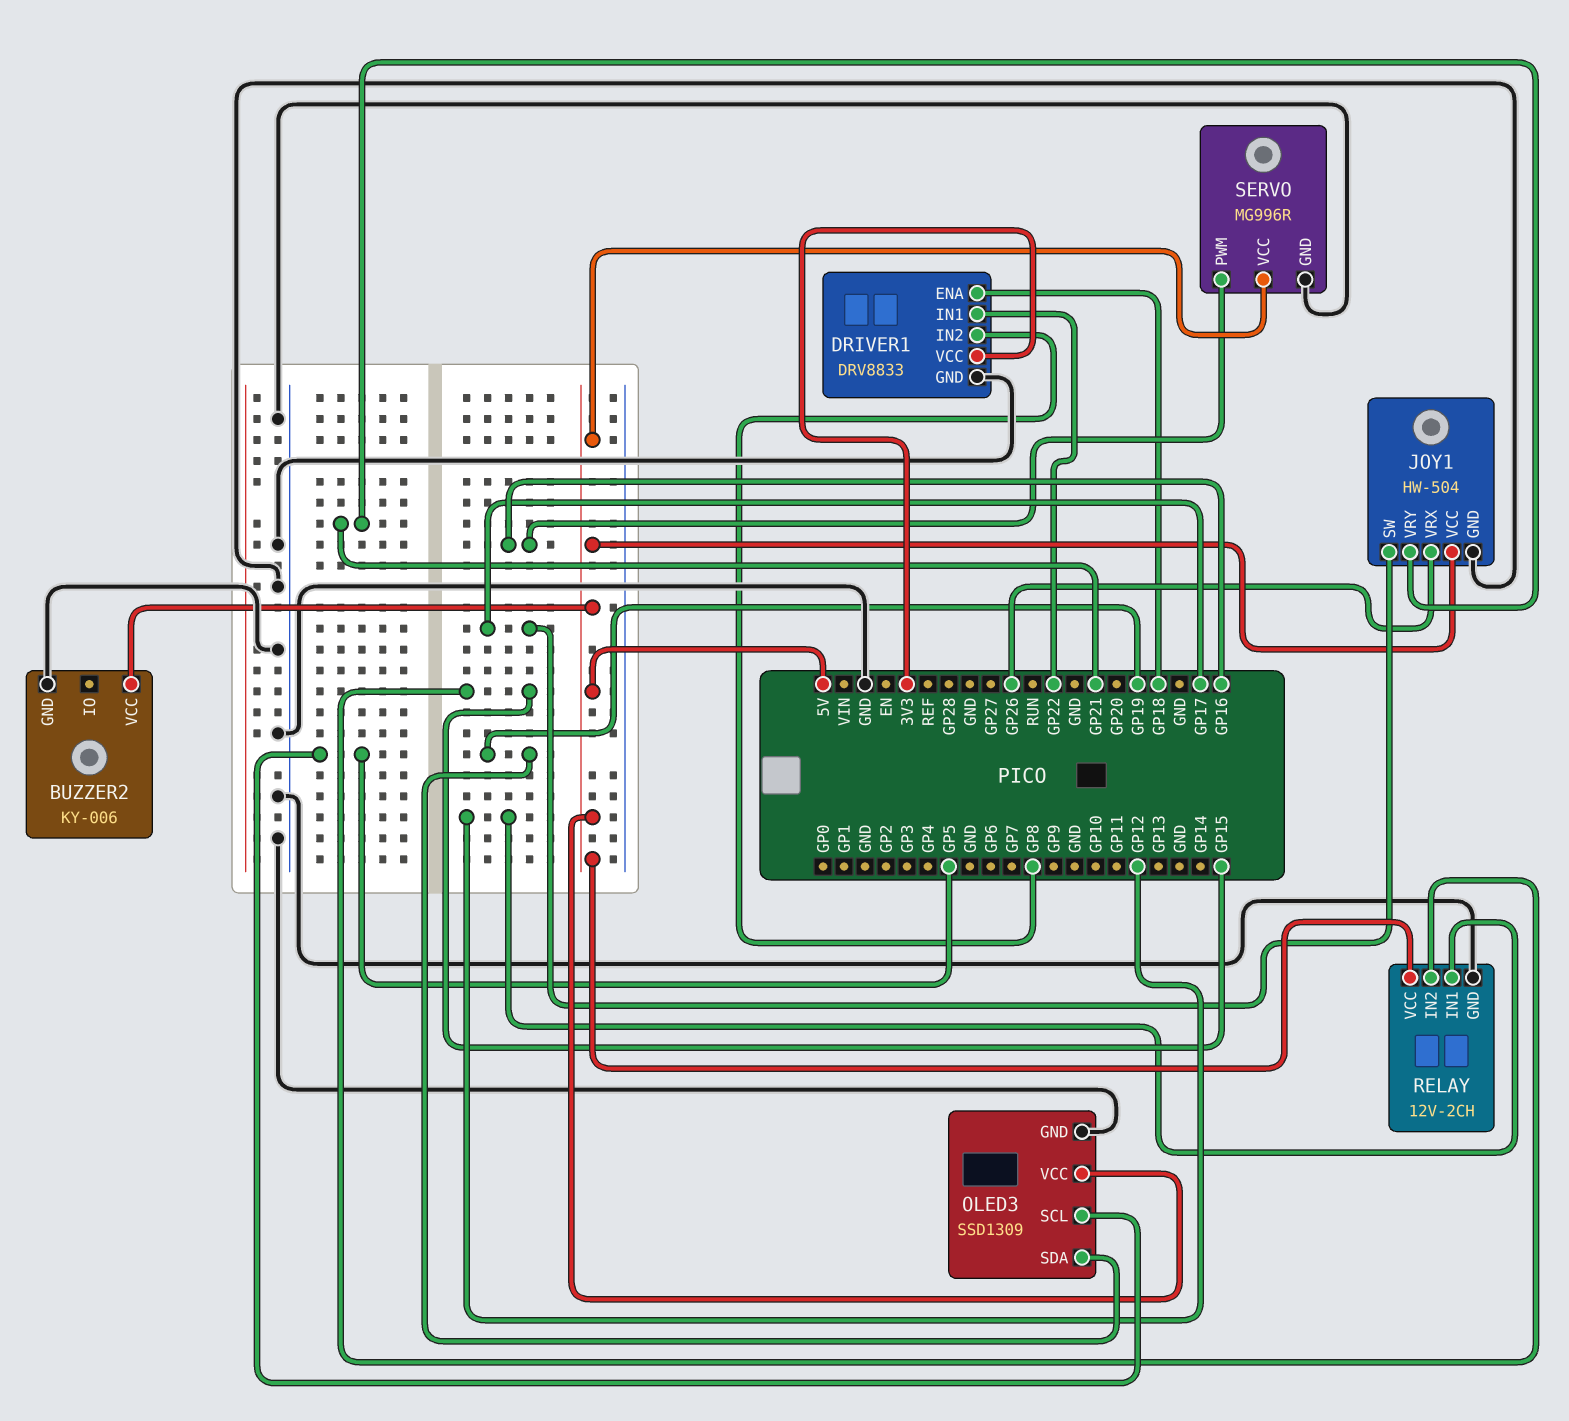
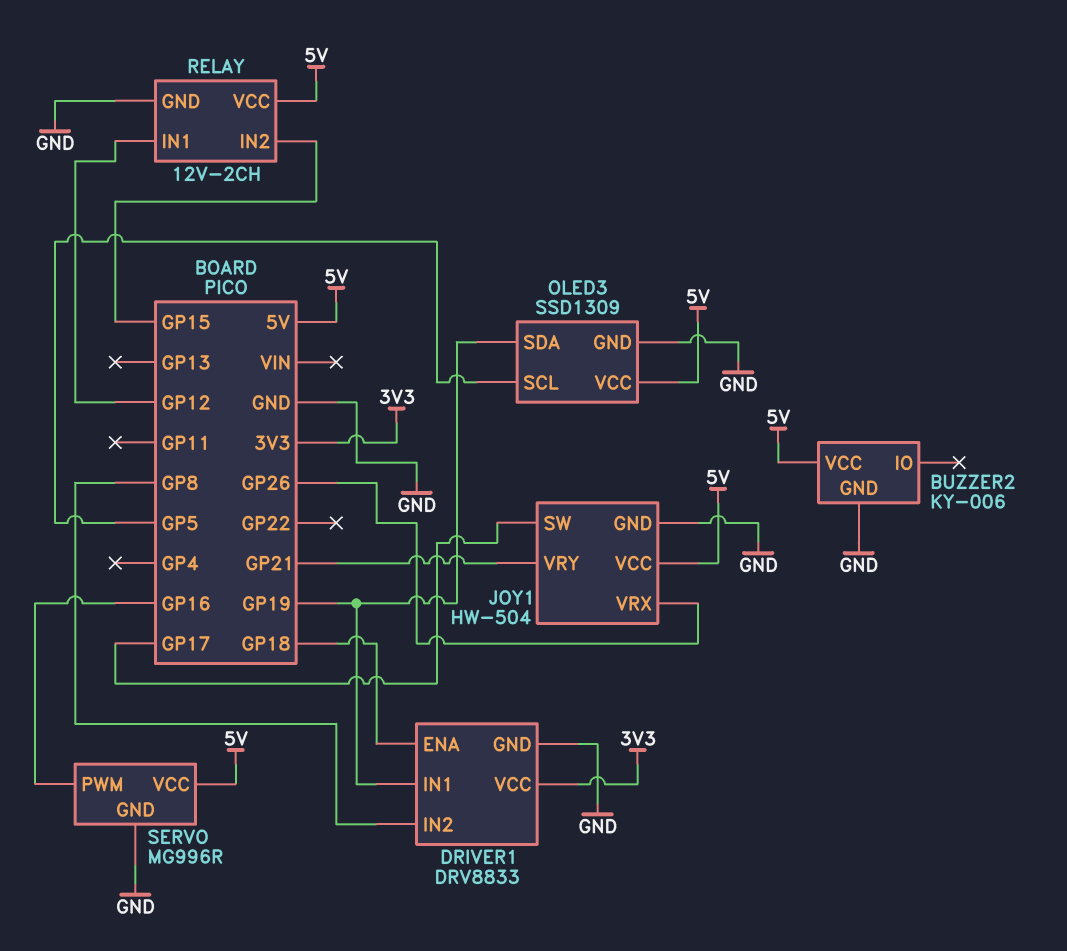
DRIVER1 pin IN1: GP22 -> GP19

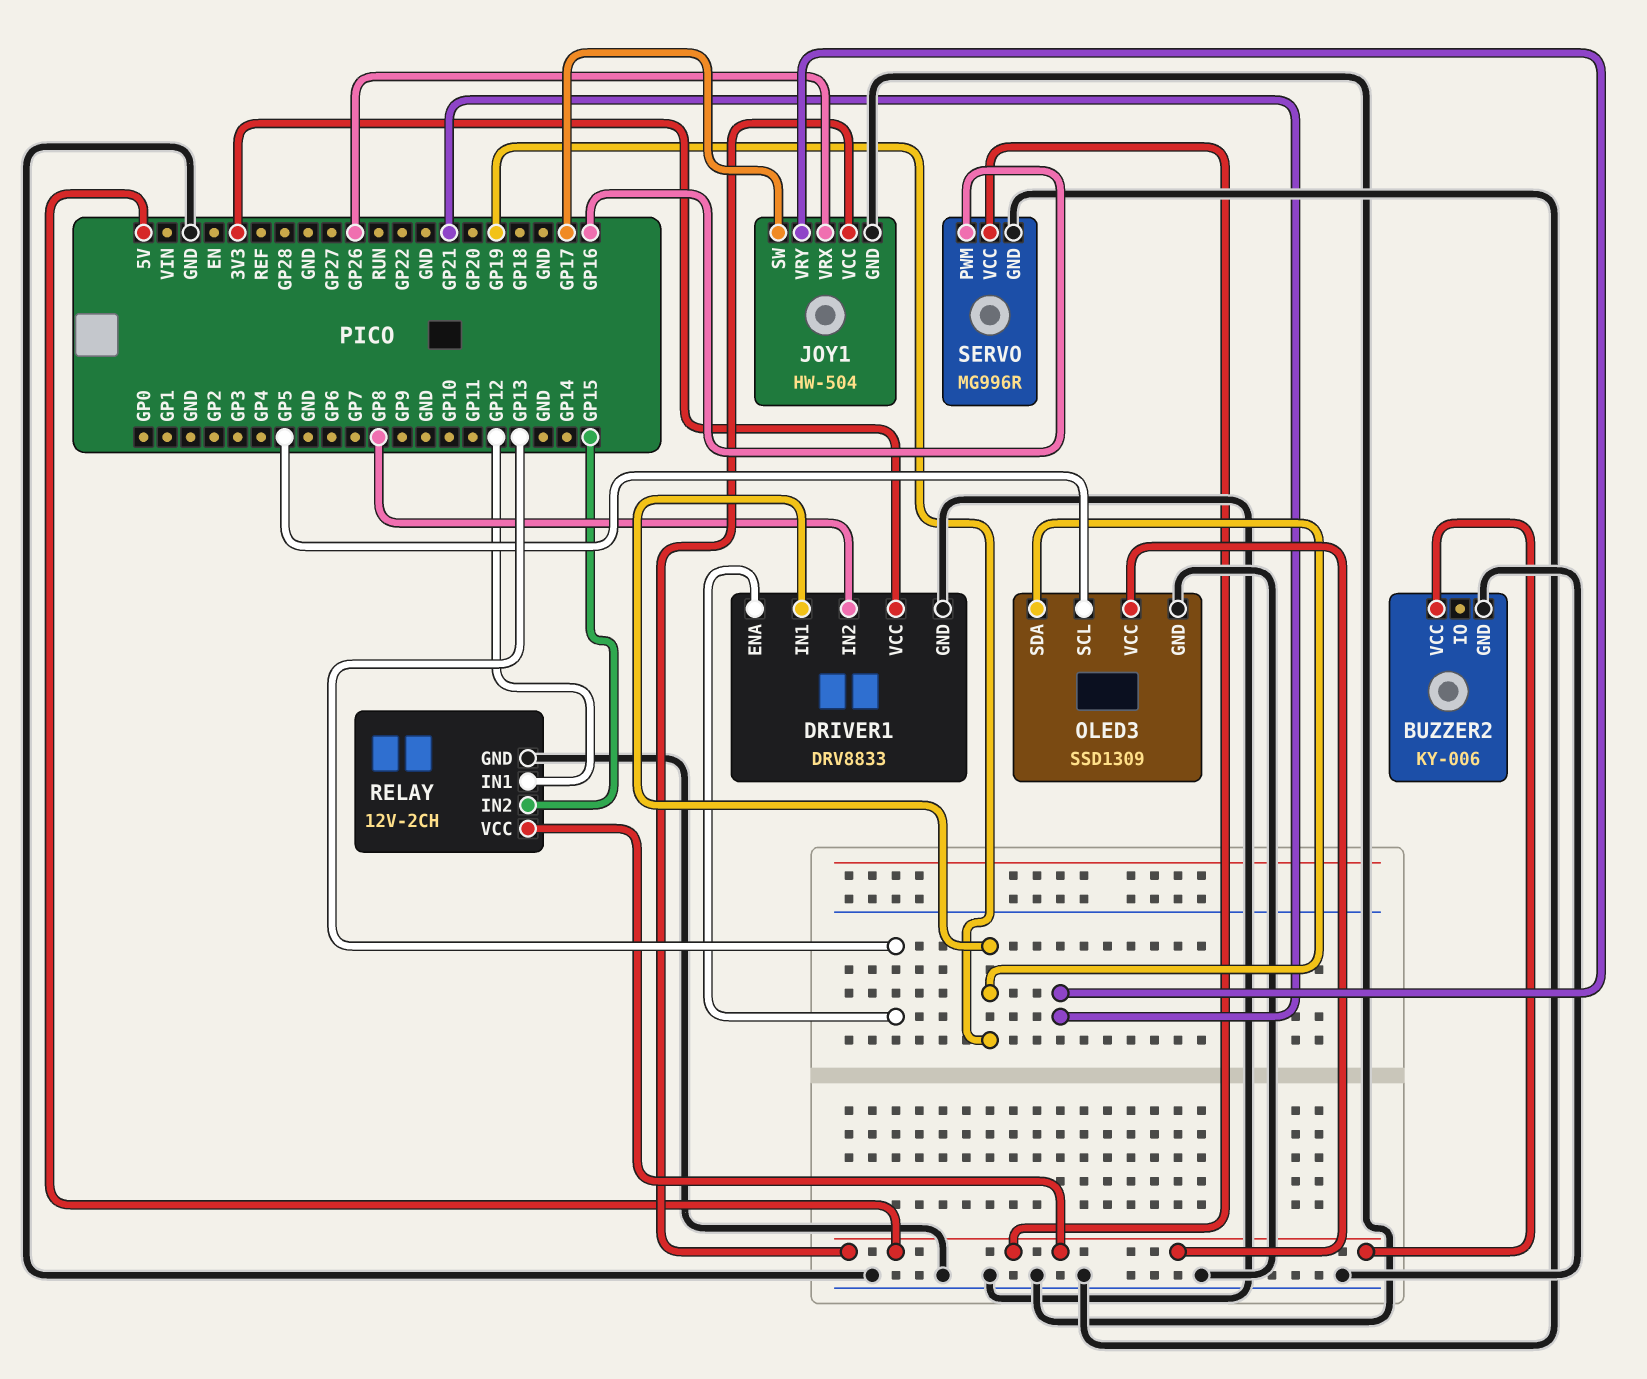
DRIVER1 pin ENA: GP18 -> GP13

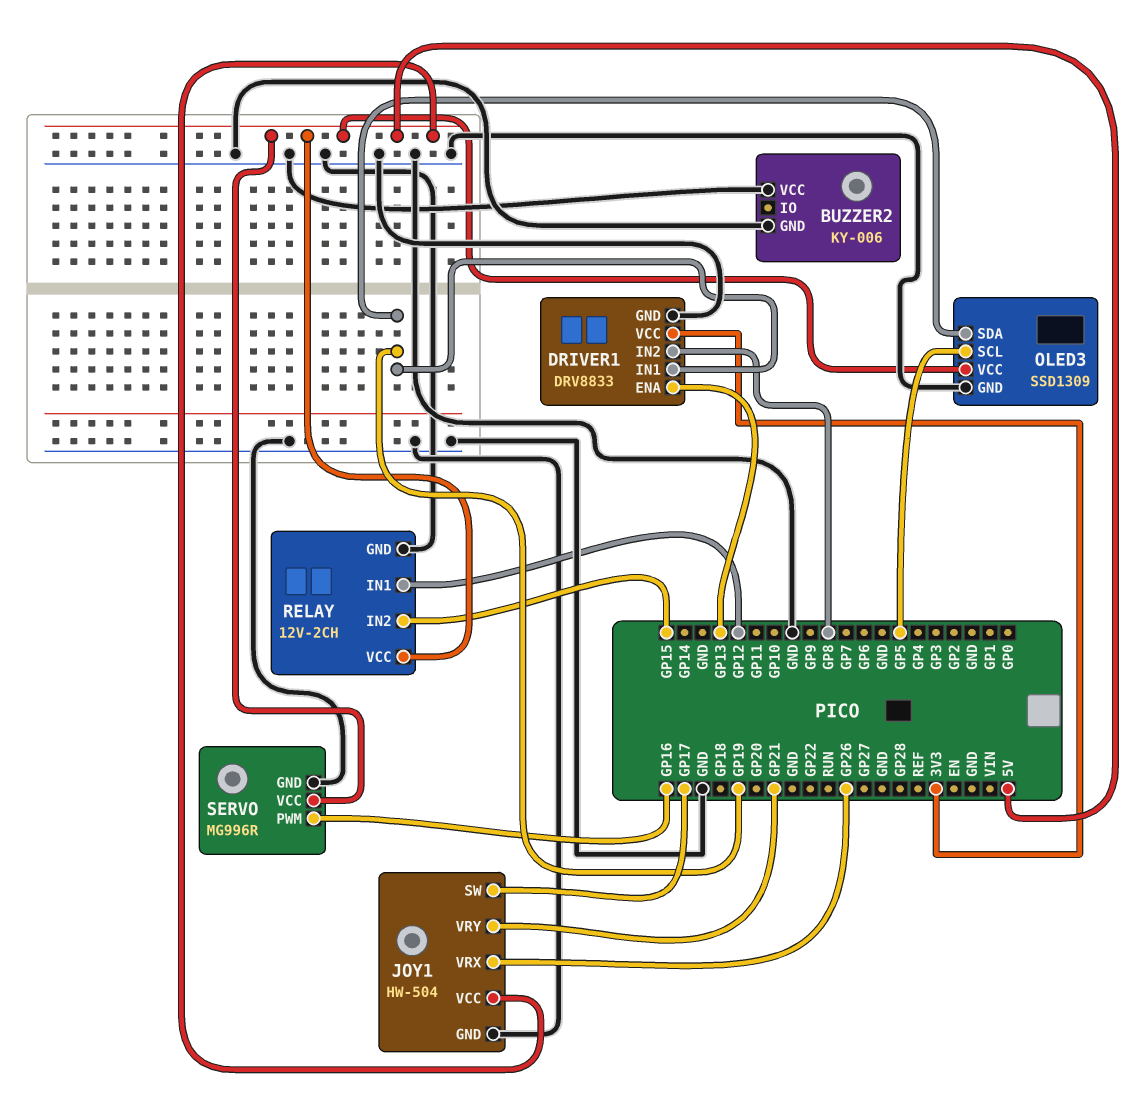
BUZZER2 pin VCC: 5V -> GND

